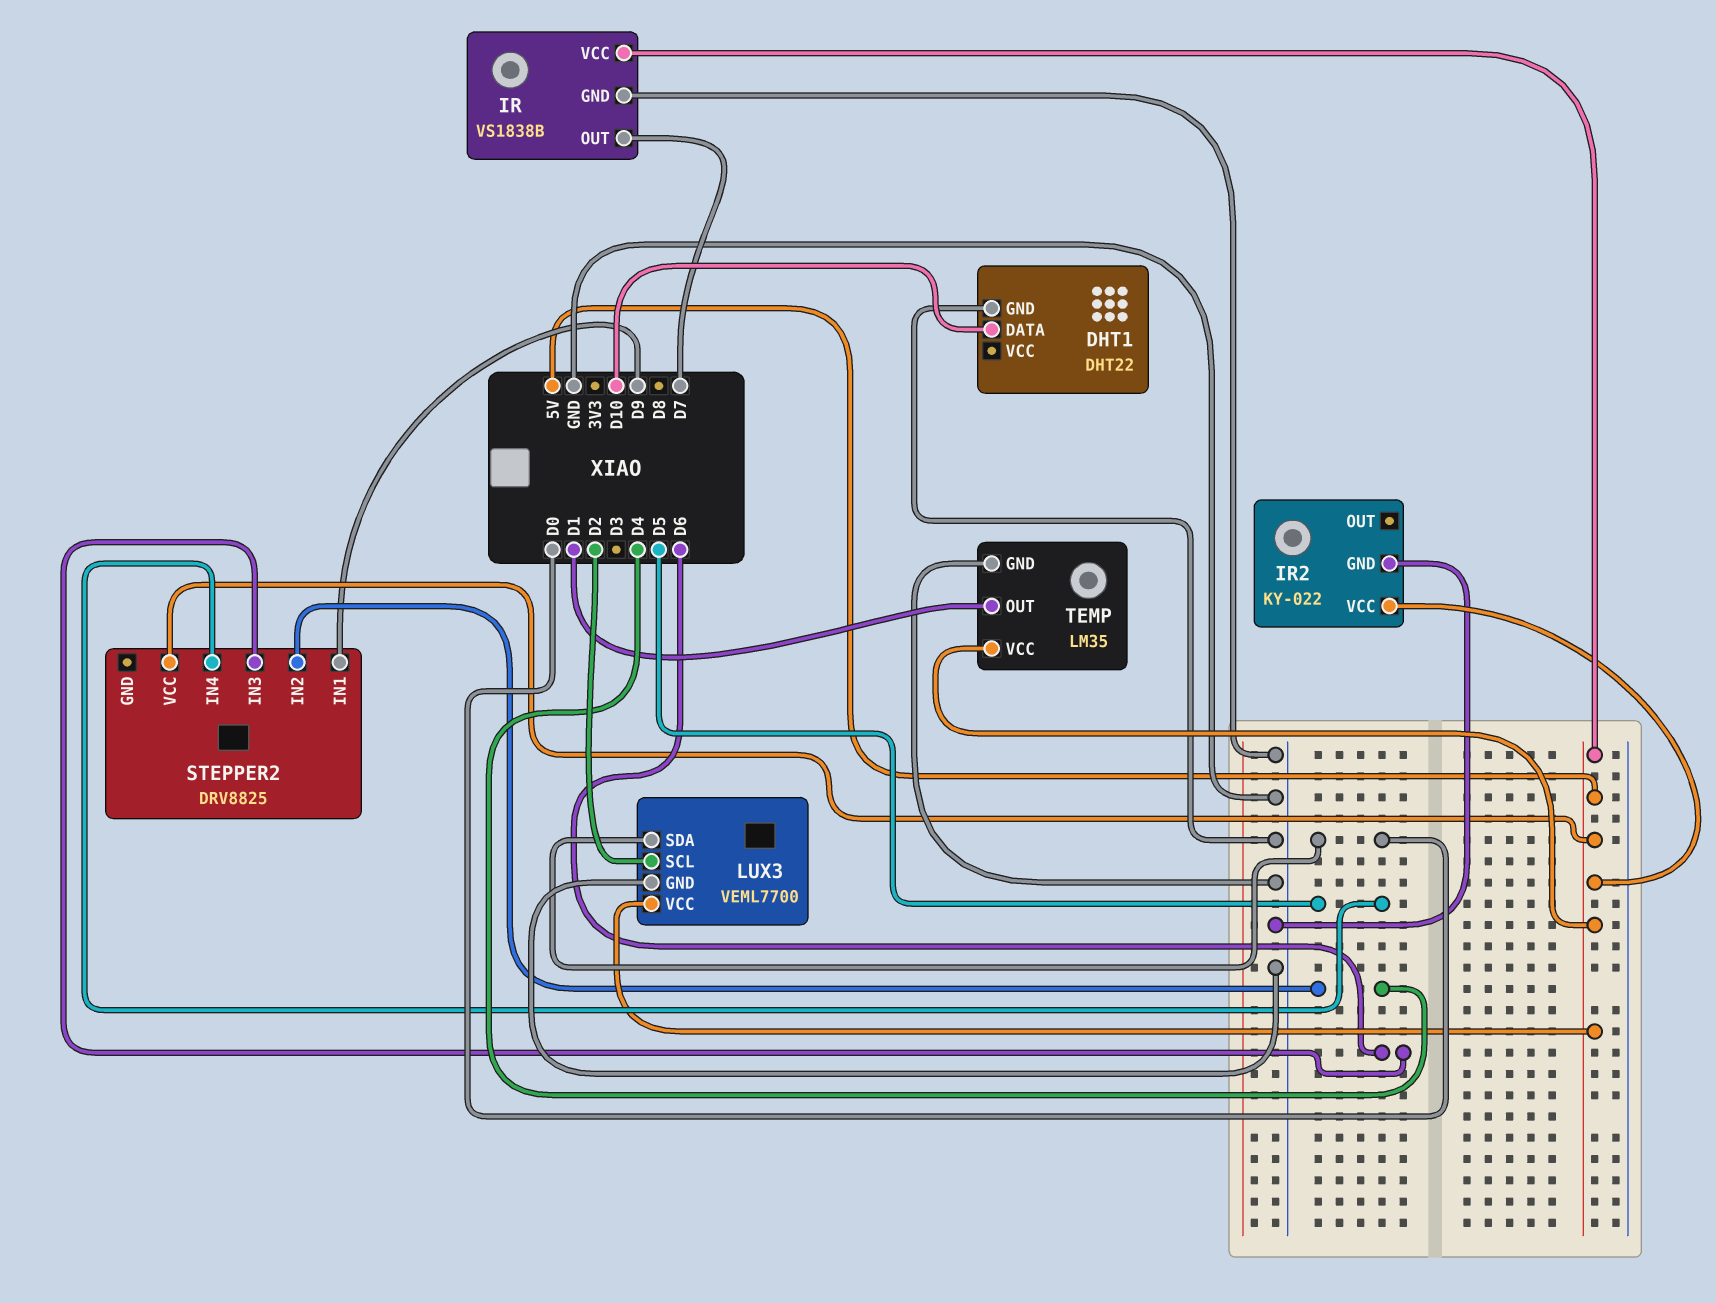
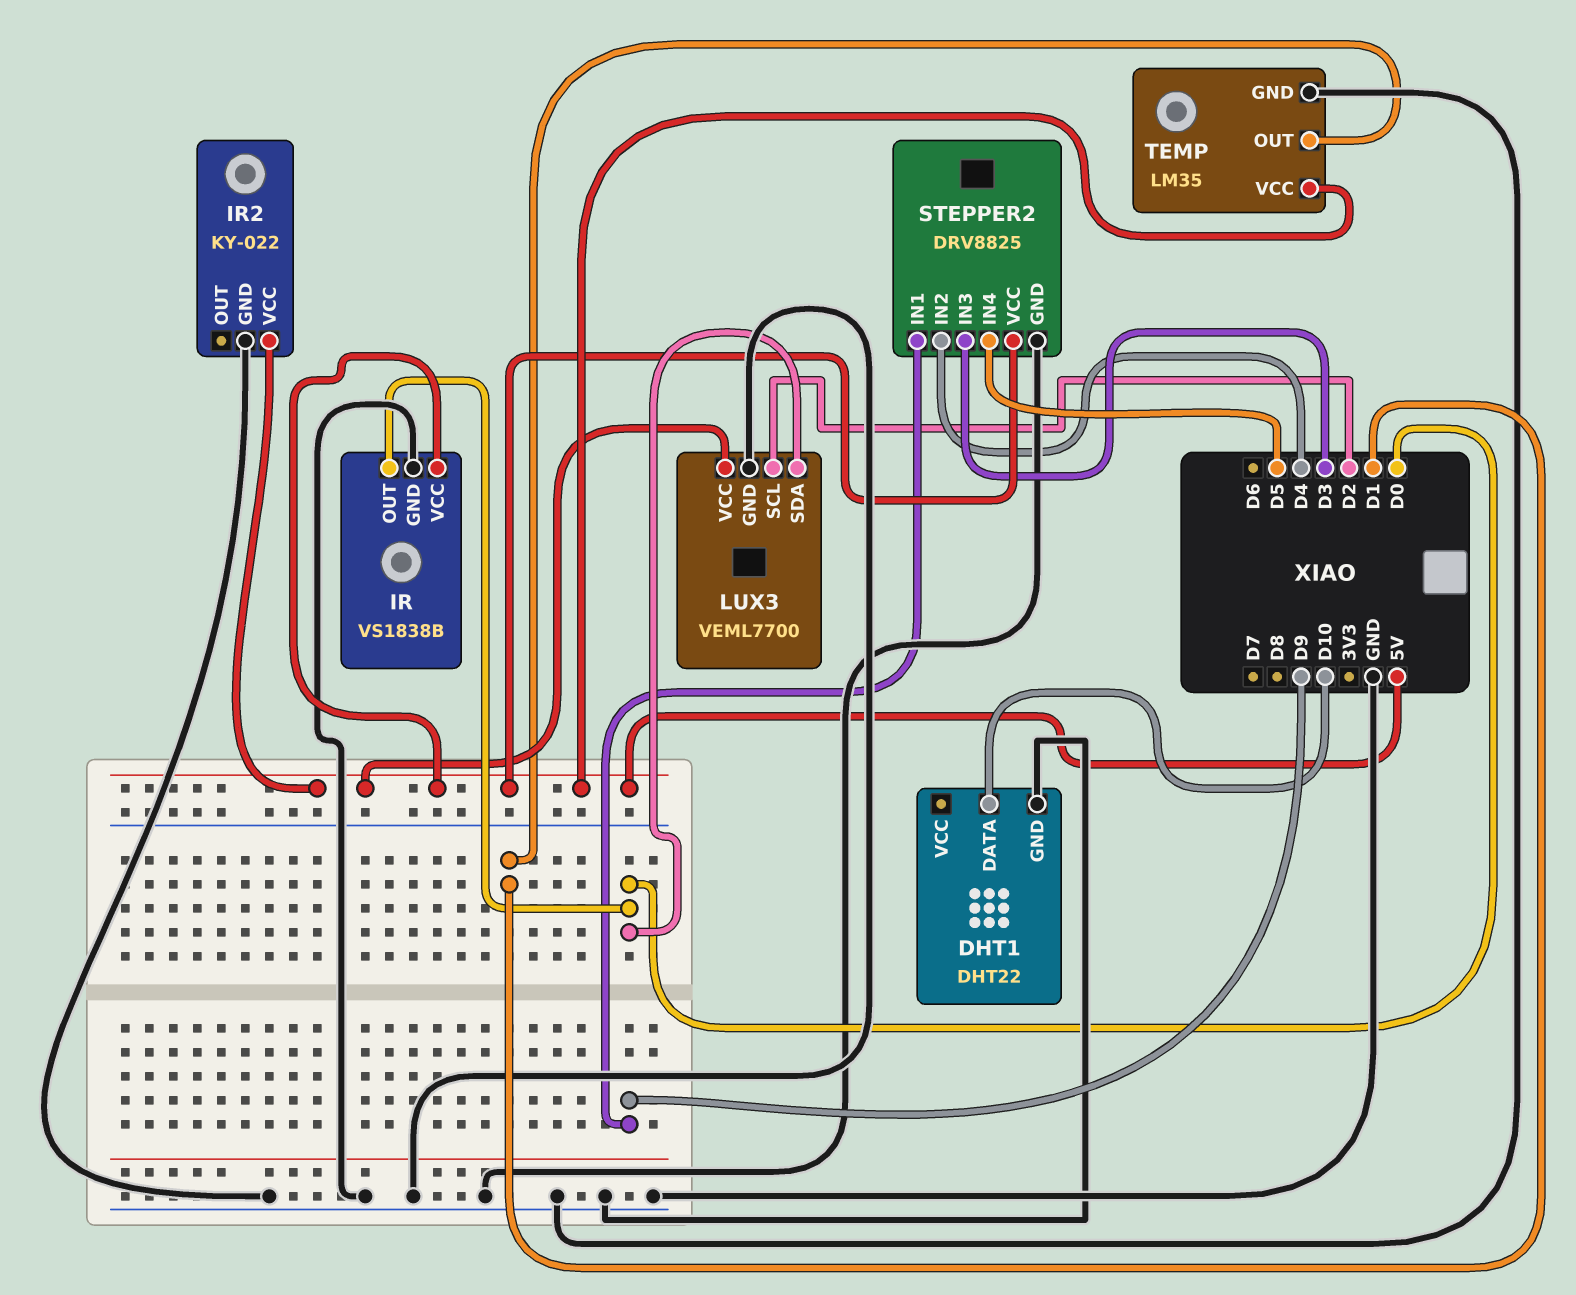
IR pin OUT: D7 -> D0
STEPPER2 pin GND: none -> GND
STEPPER2 pin IN3: D6 -> D3

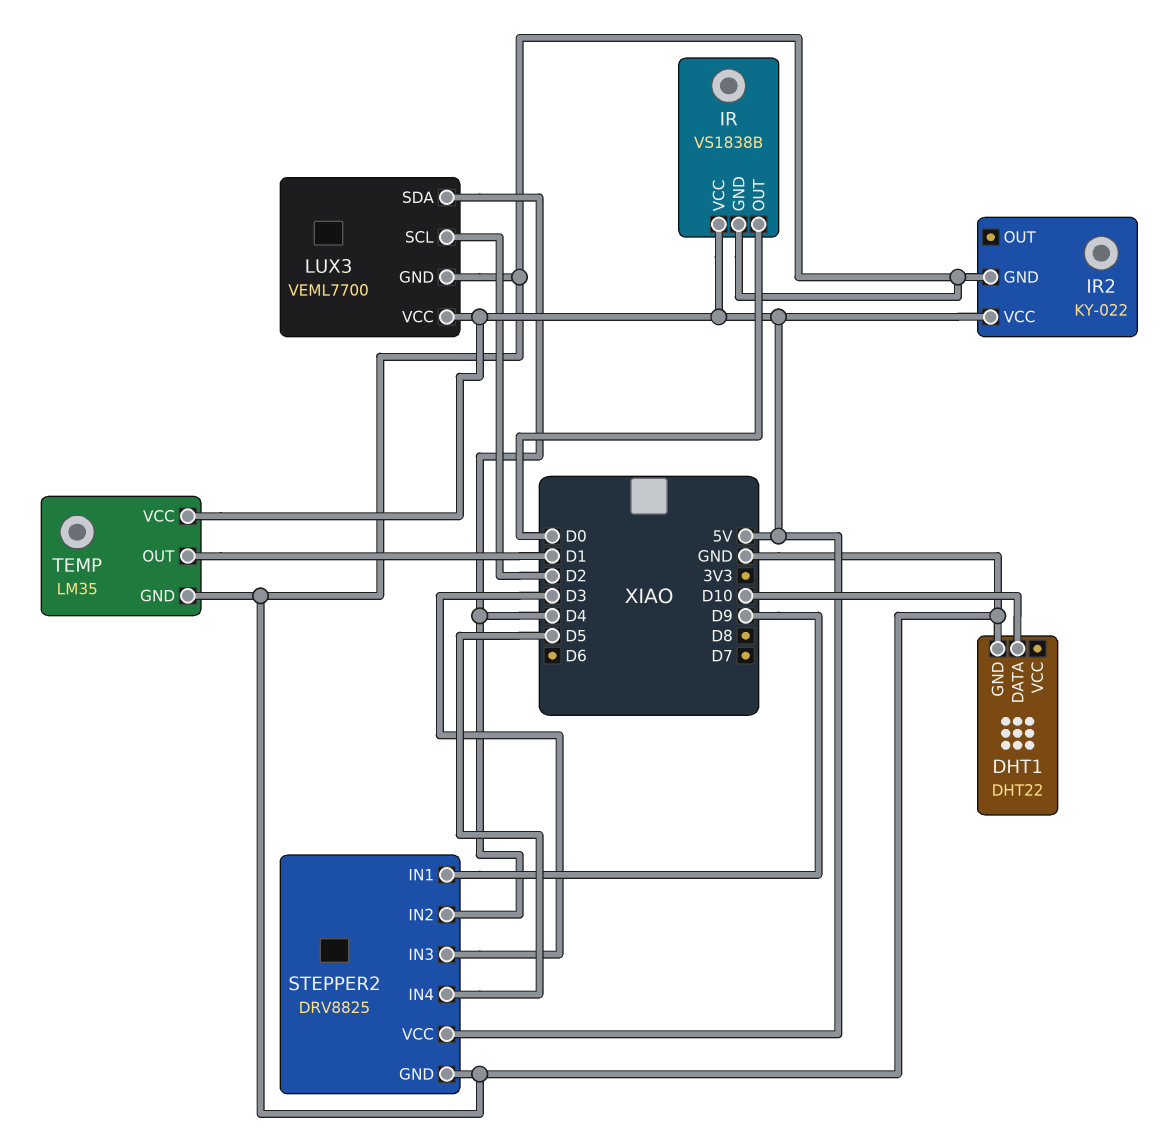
LUX3 pin SDA: D0 -> D4

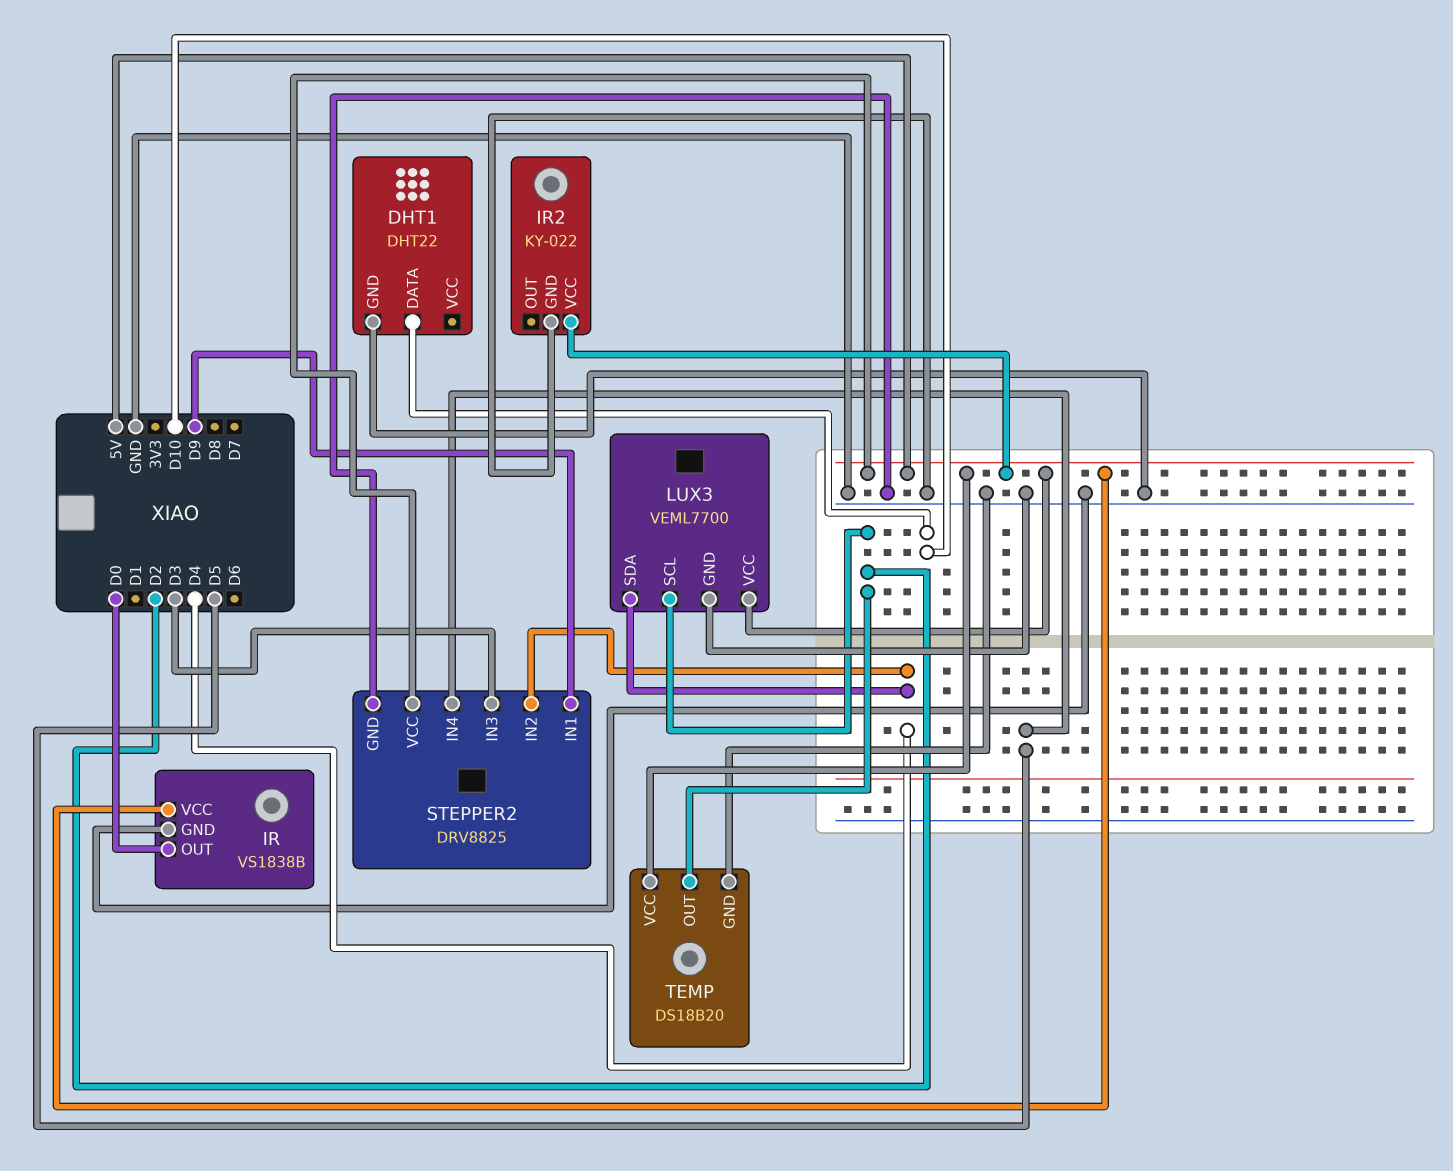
TEMP: LM35 -> DS18B20
TEMP pin OUT: D1 -> D2

